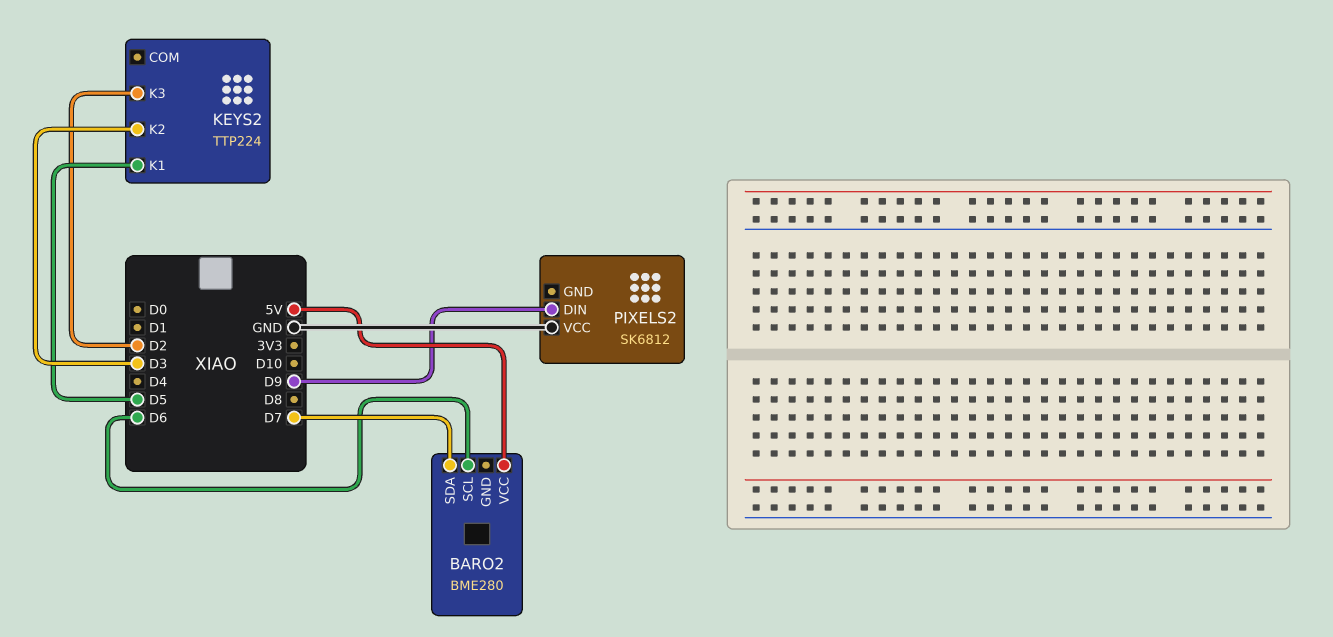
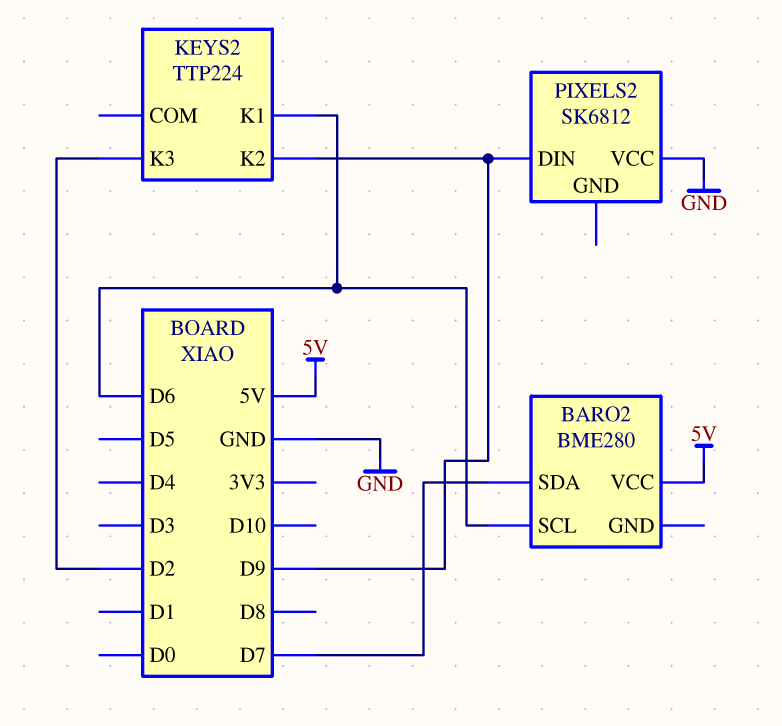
KEYS2 pin K1: D5 -> D6
KEYS2 pin K2: D3 -> D9

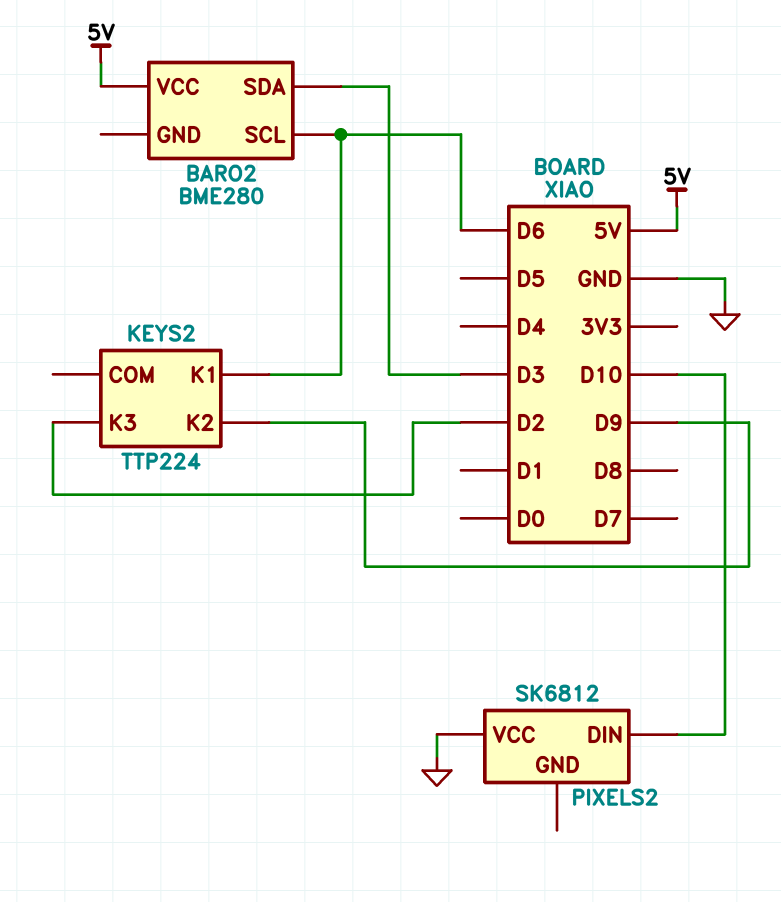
BARO2 pin SDA: D7 -> D3
PIXELS2 pin DIN: D9 -> D10

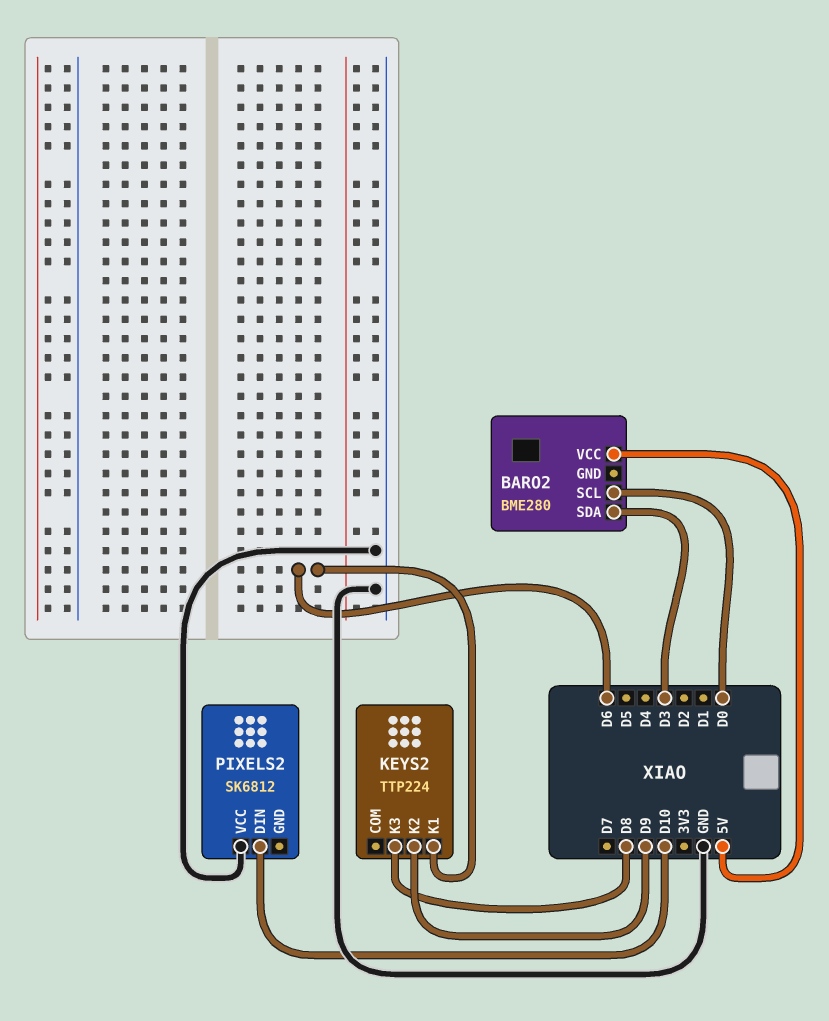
BARO2 pin SCL: D6 -> D0
KEYS2 pin K3: D2 -> D8

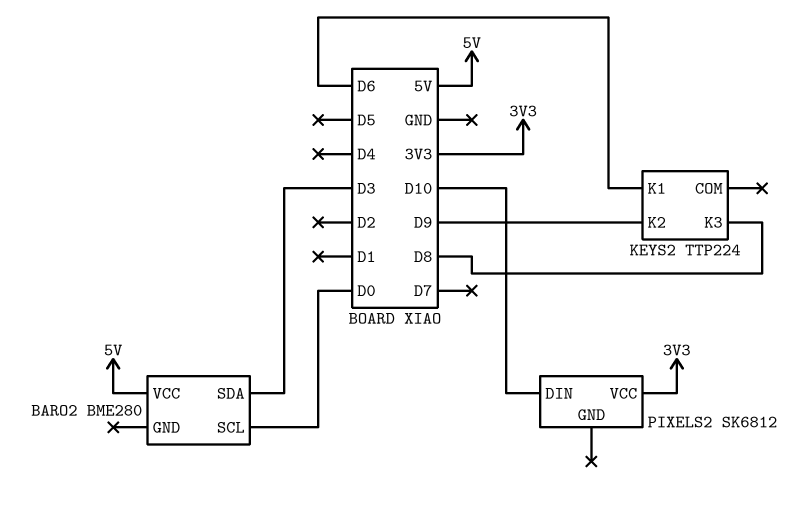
PIXELS2 pin VCC: GND -> 3V3

